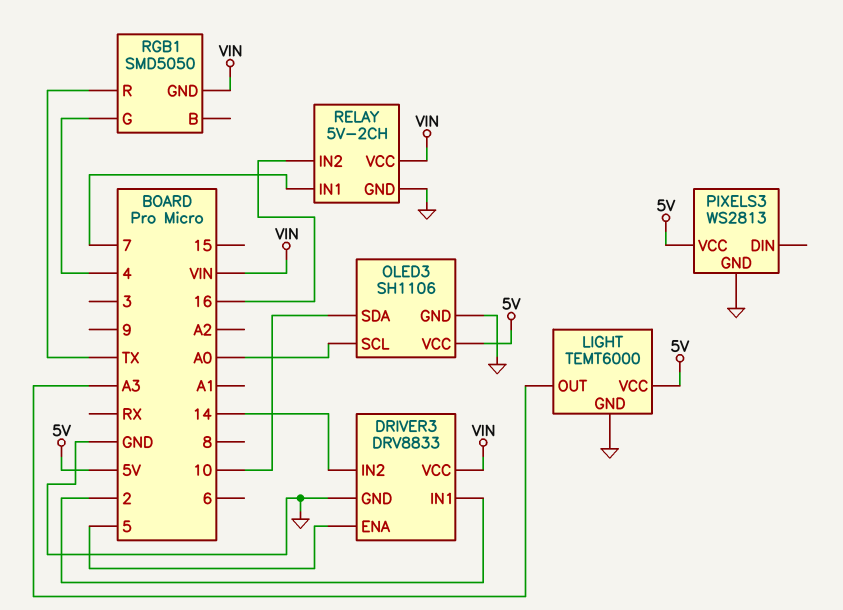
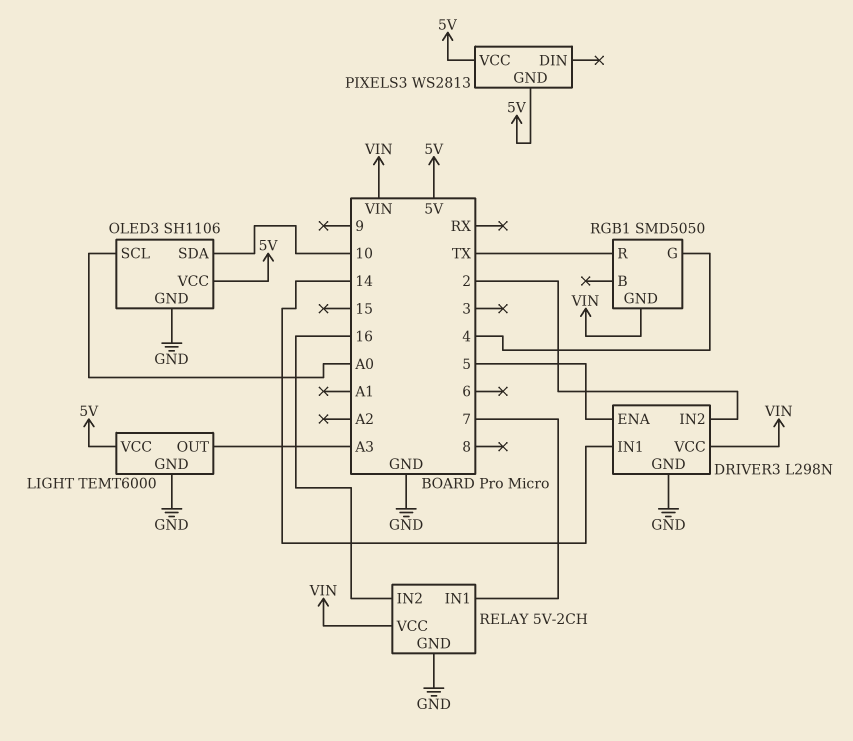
DRIVER3: DRV8833 -> L298N
DRIVER3 pin IN1: 2 -> 14
DRIVER3 pin IN2: 14 -> 2
PIXELS3 pin GND: GND -> 5V

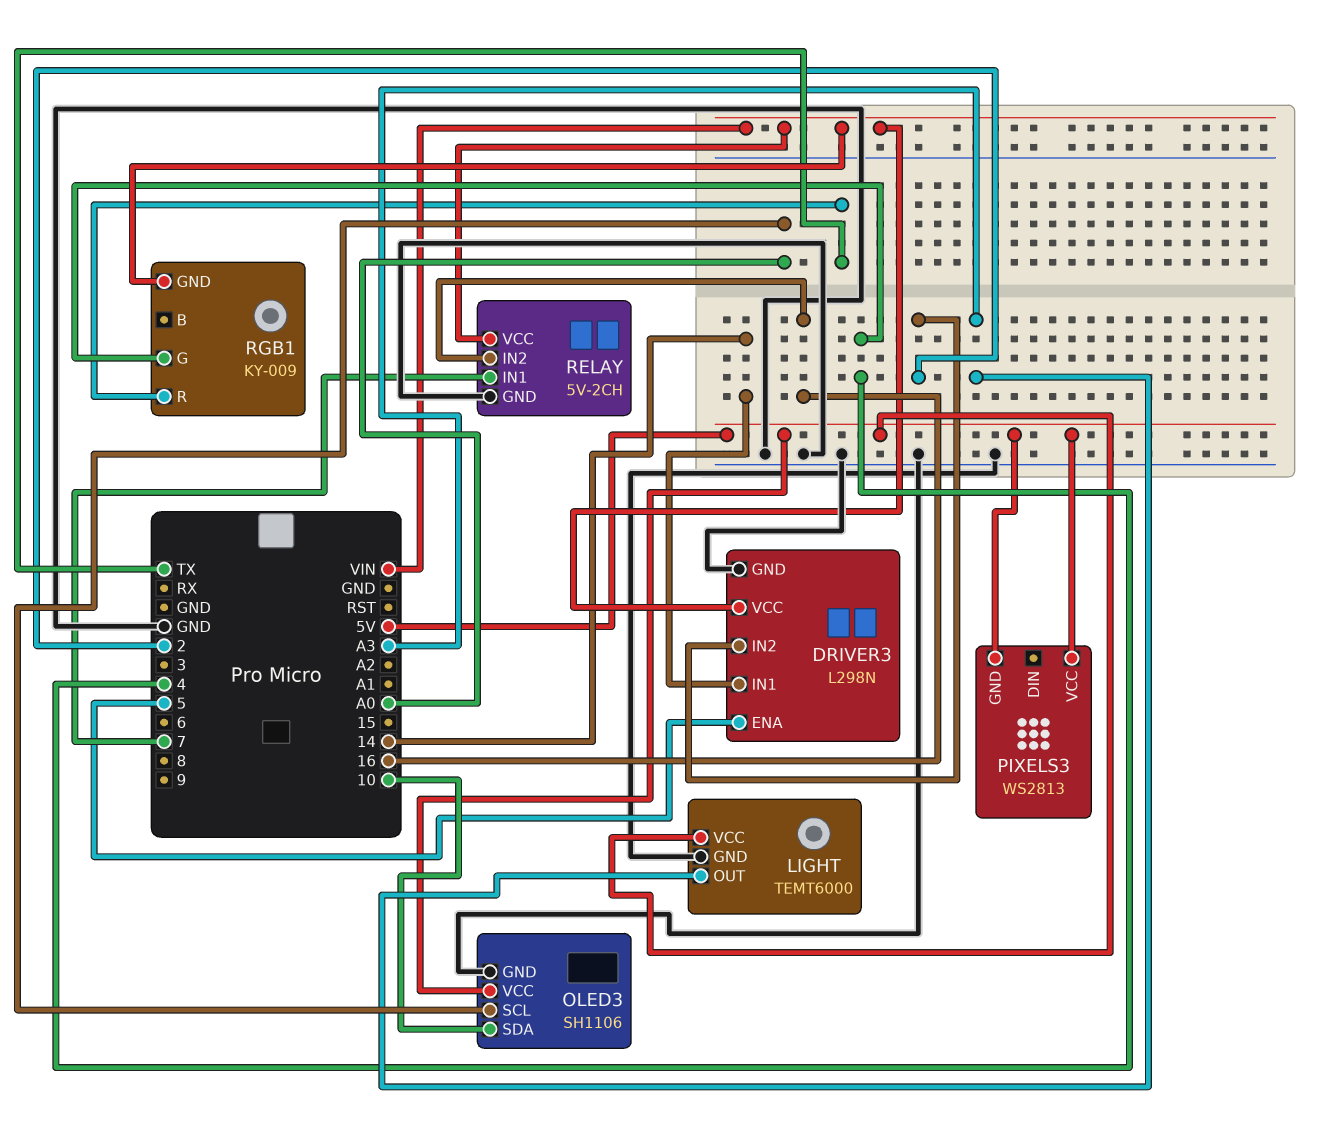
RGB1: SMD5050 -> KY-009

